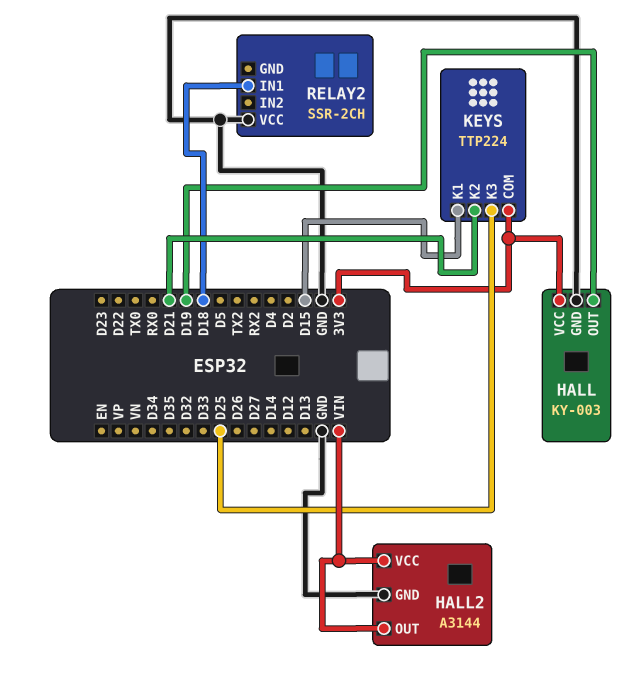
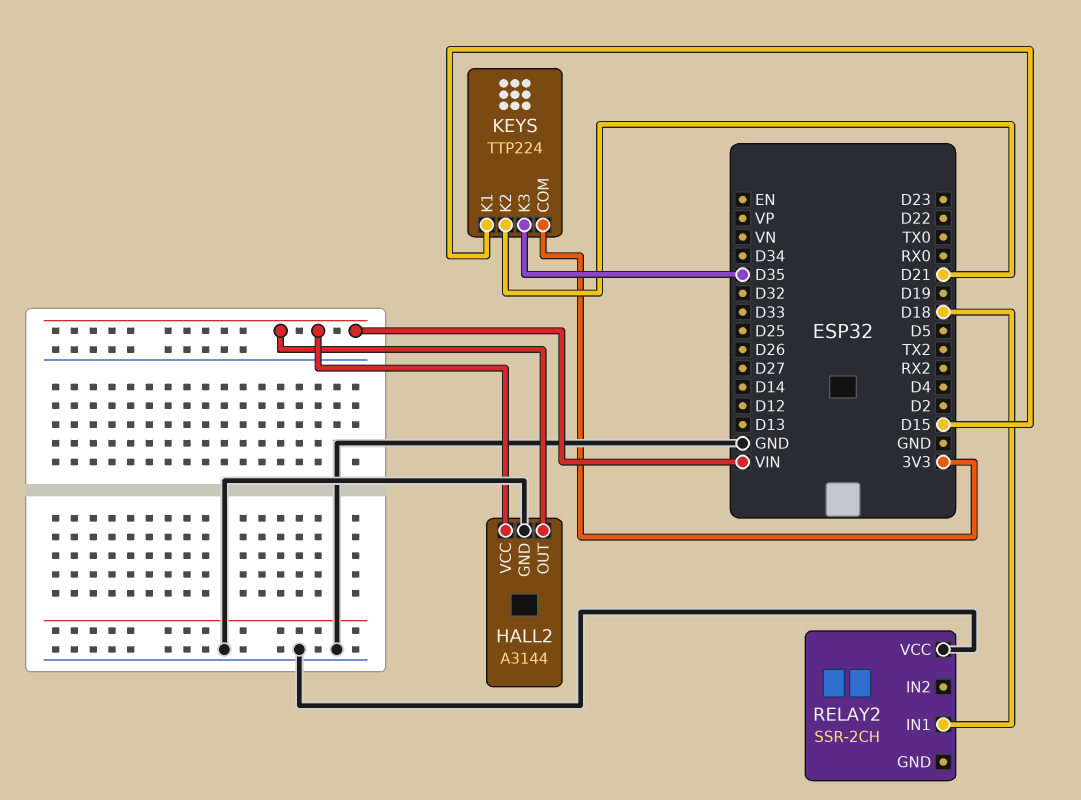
HALL: KY-003 -> none
HALL pin GND: GND -> none
HALL pin OUT: D19 -> none
HALL pin VCC: 3V3 -> none
KEYS pin K3: D25 -> D35

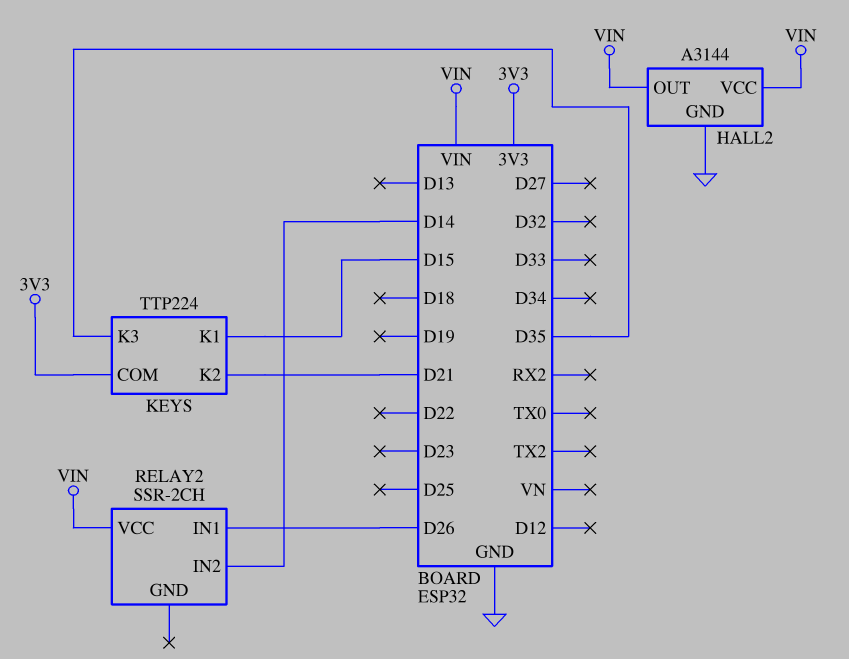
RELAY2 pin IN1: D18 -> D26
RELAY2 pin IN2: none -> D14
RELAY2 pin VCC: GND -> VIN

